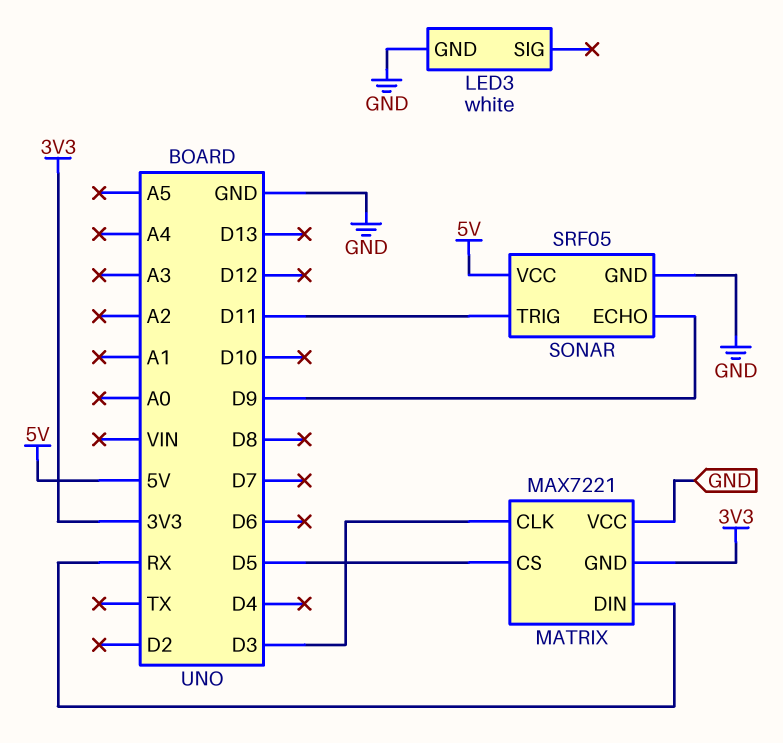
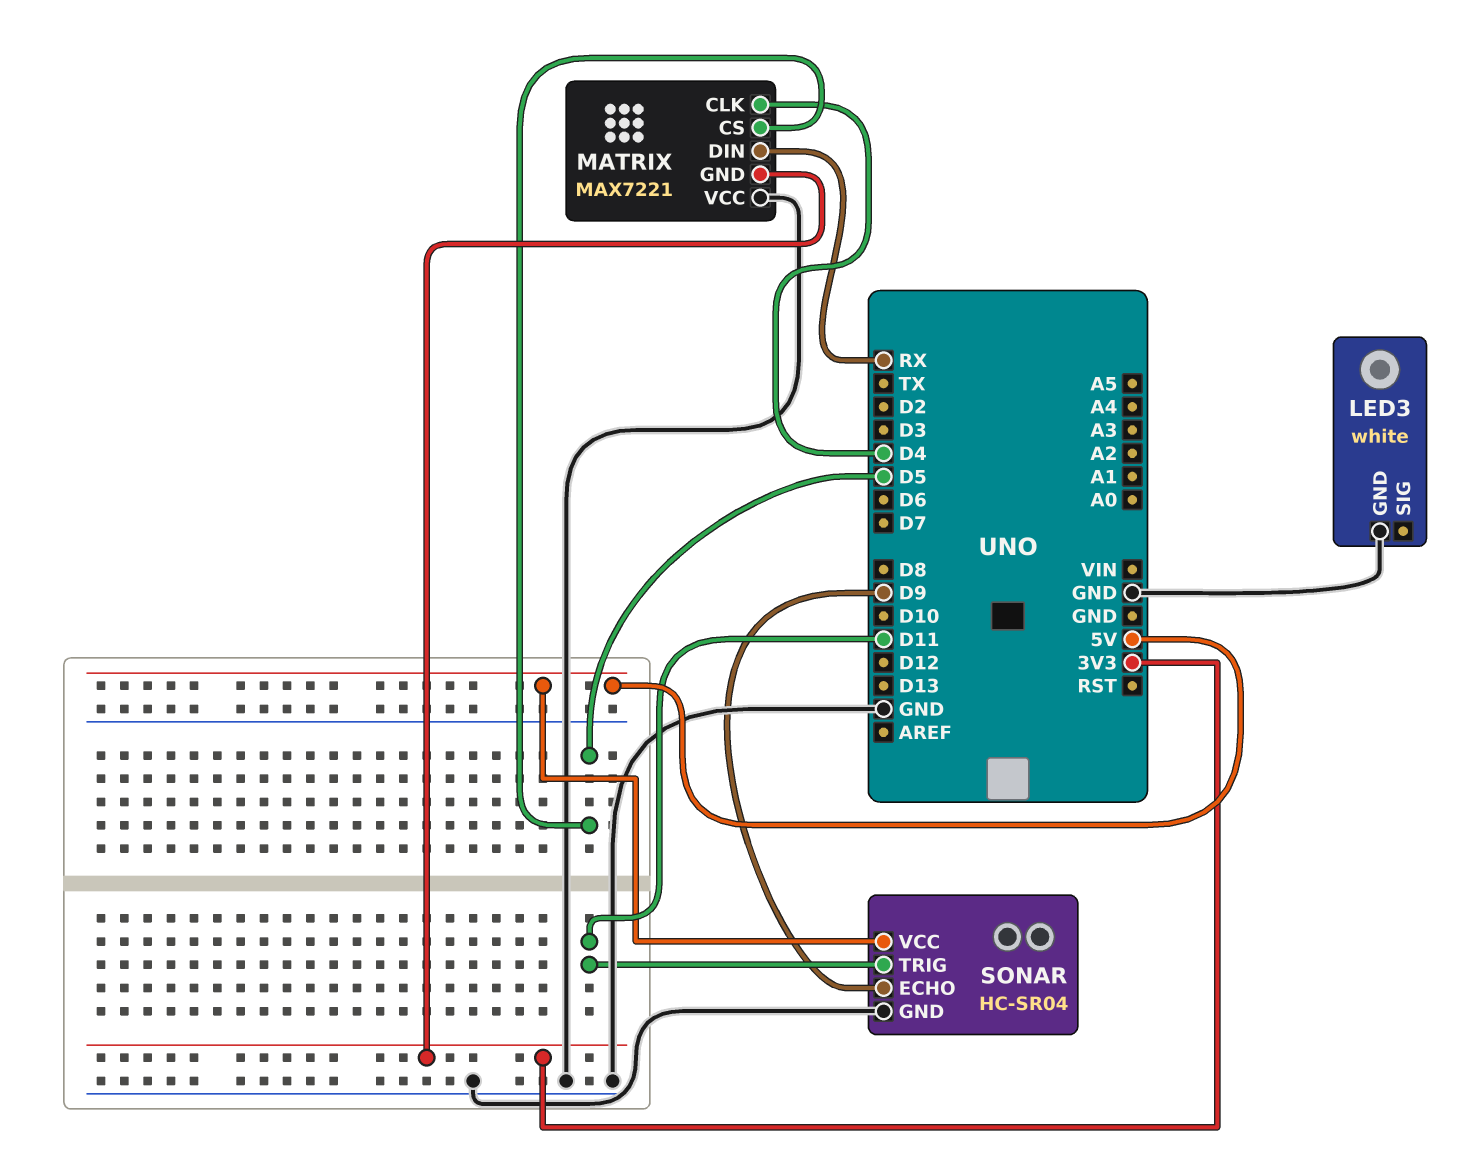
MATRIX pin CLK: D3 -> D4
SONAR: SRF05 -> HC-SR04

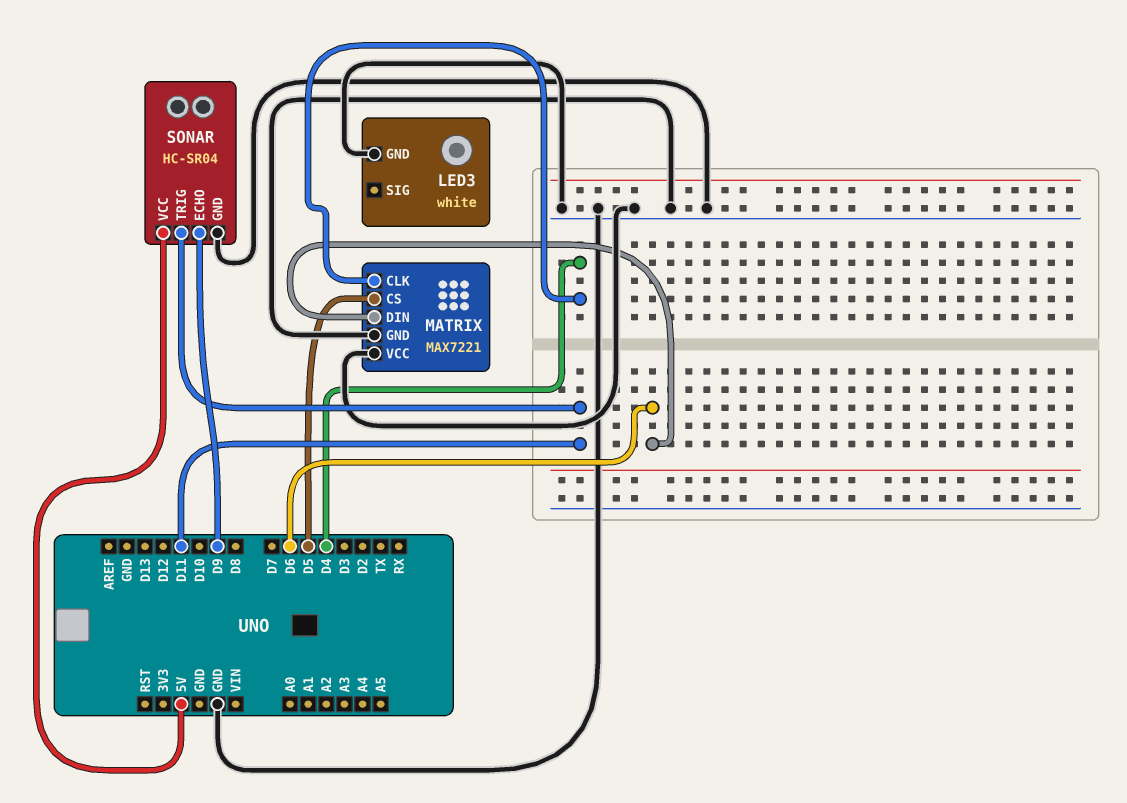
MATRIX pin DIN: RX -> D6
MATRIX pin GND: 3V3 -> GND

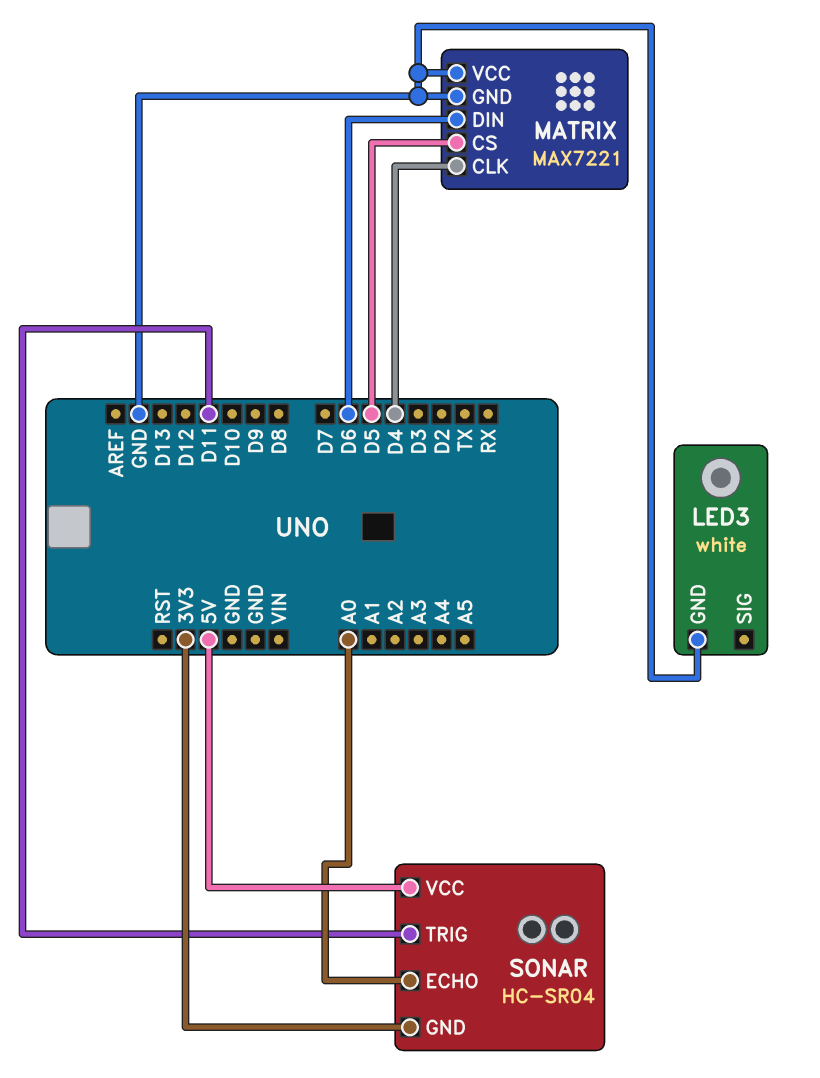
SONAR pin ECHO: D9 -> A0
SONAR pin GND: GND -> 3V3

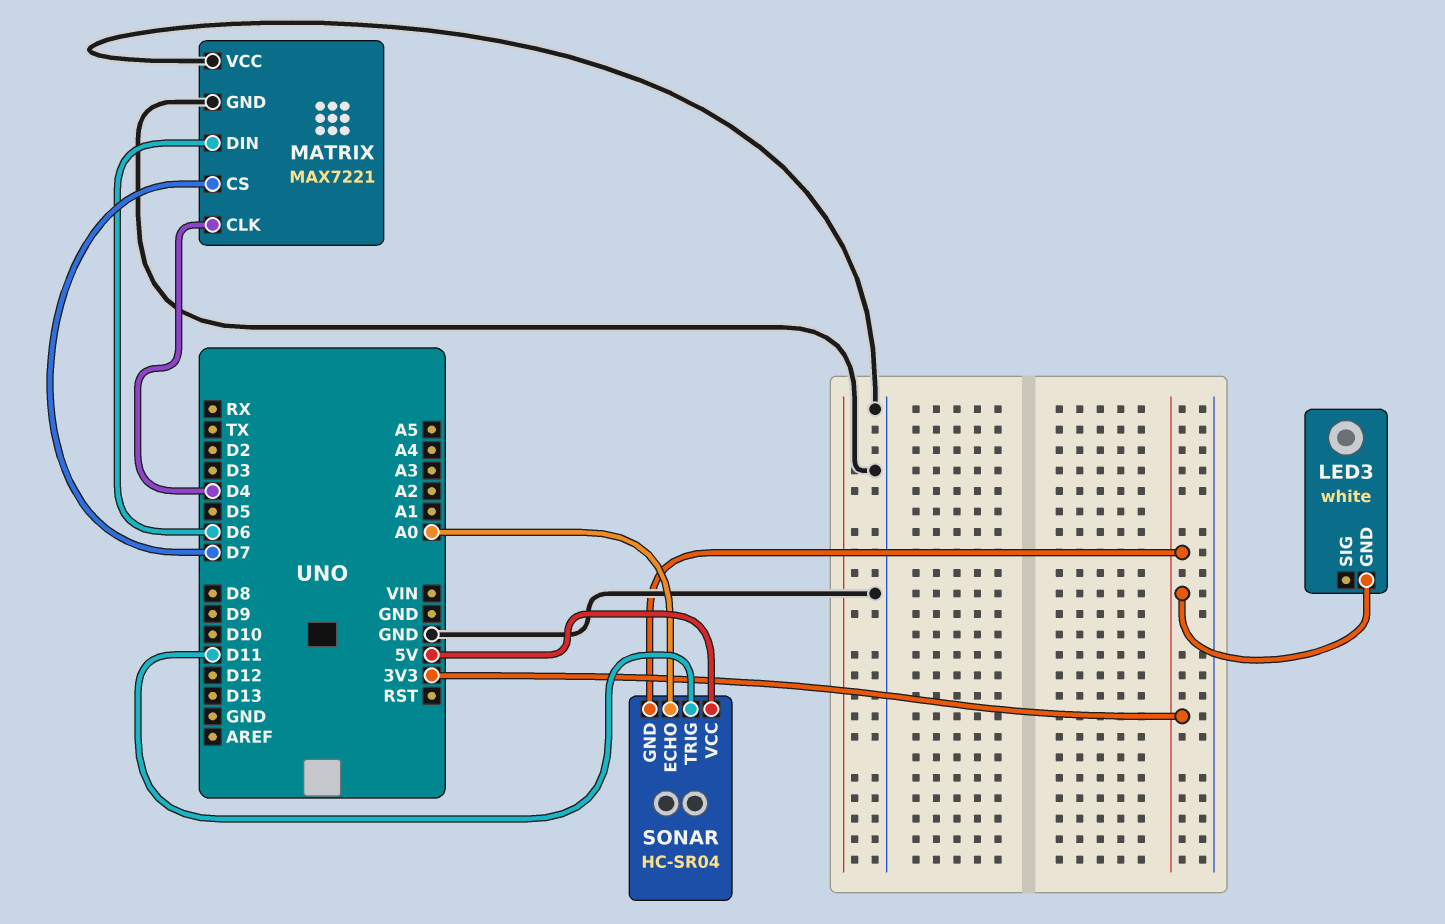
LED3 pin GND: GND -> 3V3
MATRIX pin CS: D5 -> D7

